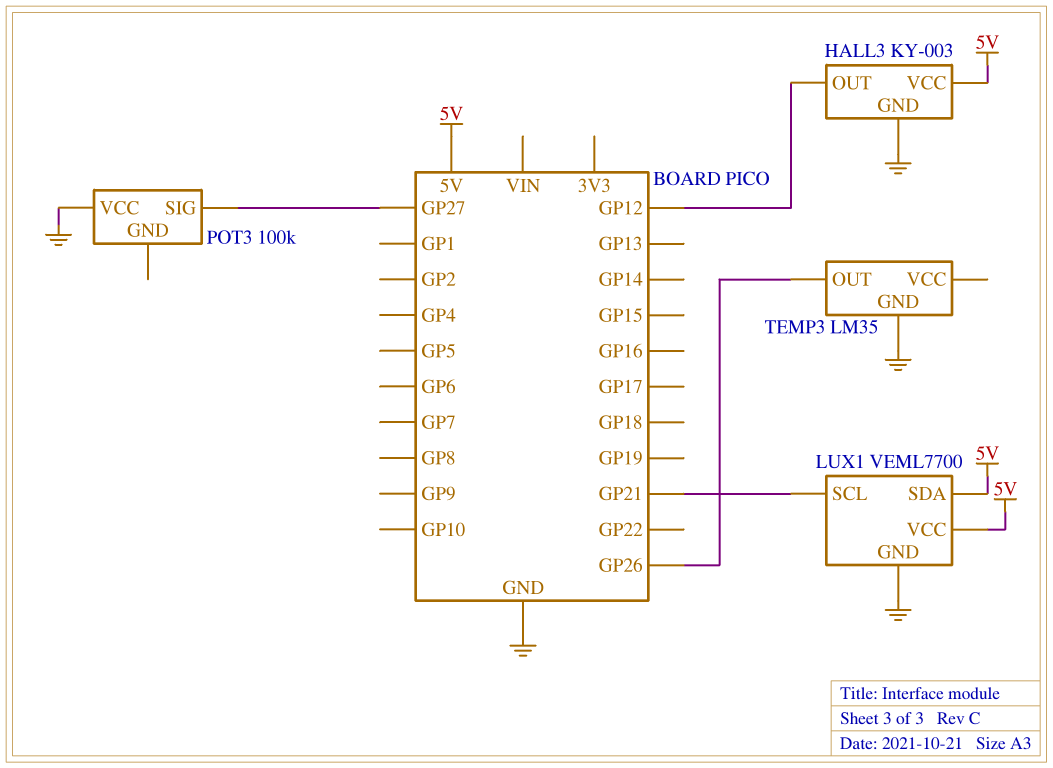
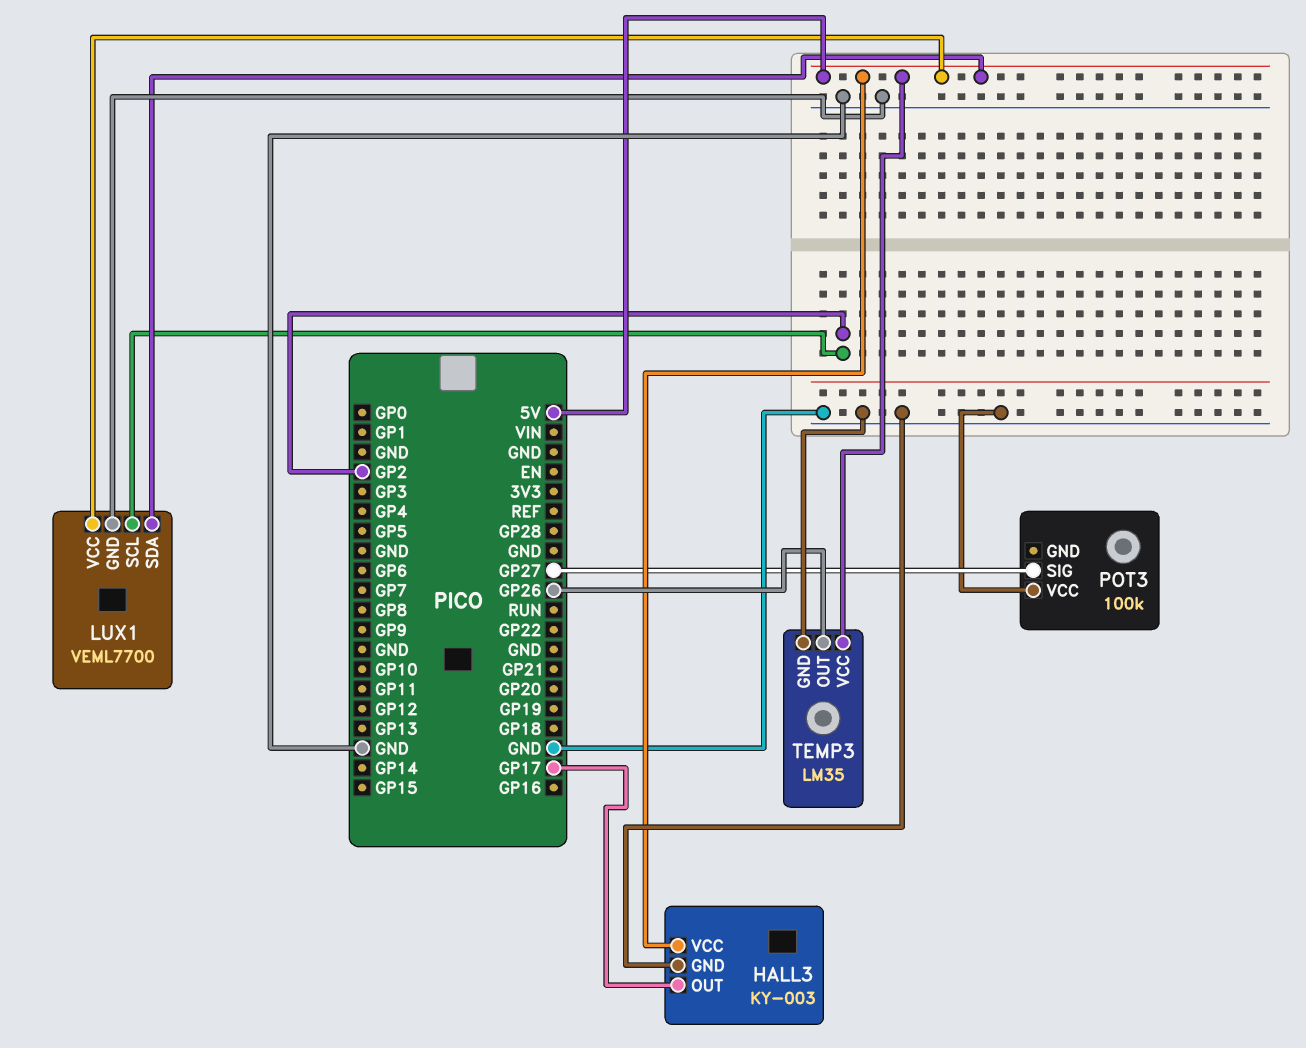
HALL3 pin OUT: GP12 -> GP17
LUX1 pin SCL: GP21 -> GP2
TEMP3 pin VCC: none -> 5V

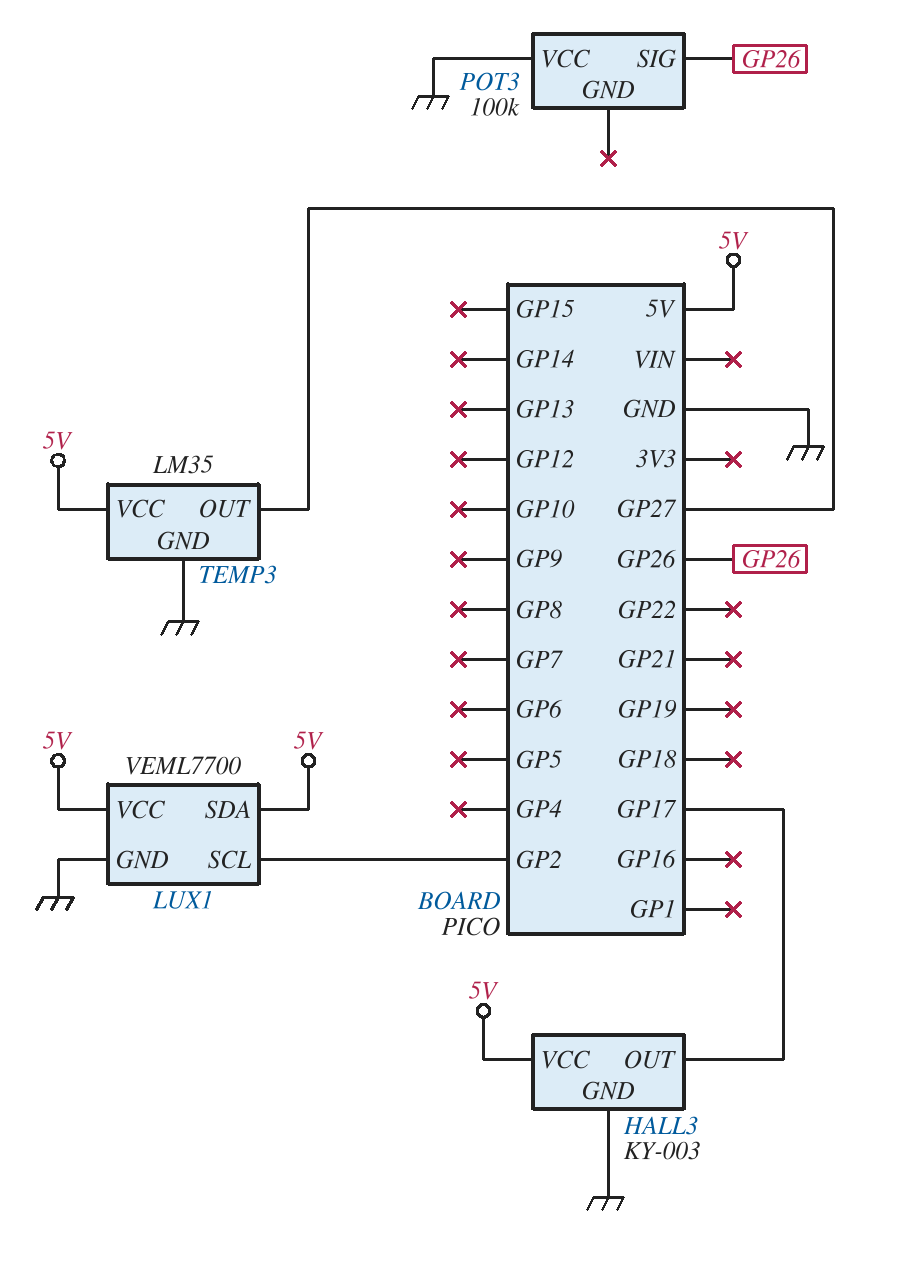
POT3 pin SIG: GP27 -> GP26
TEMP3 pin OUT: GP26 -> GP27

